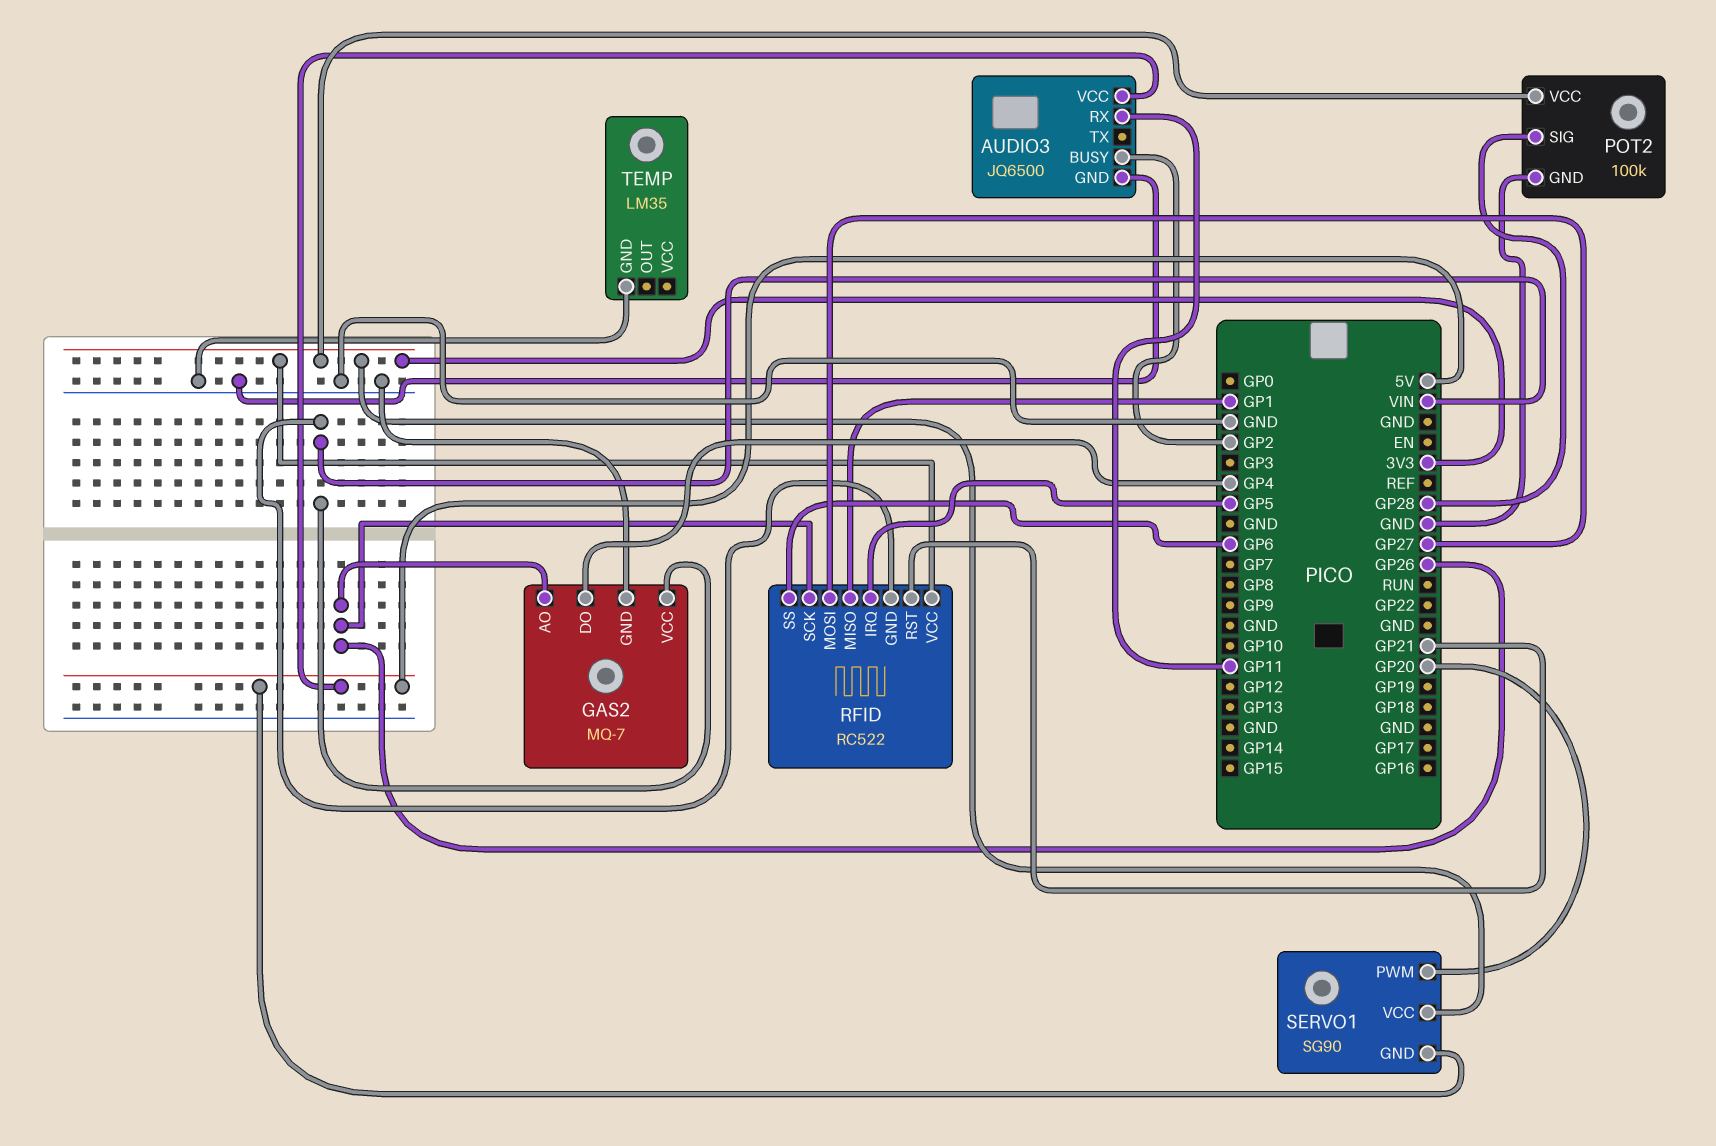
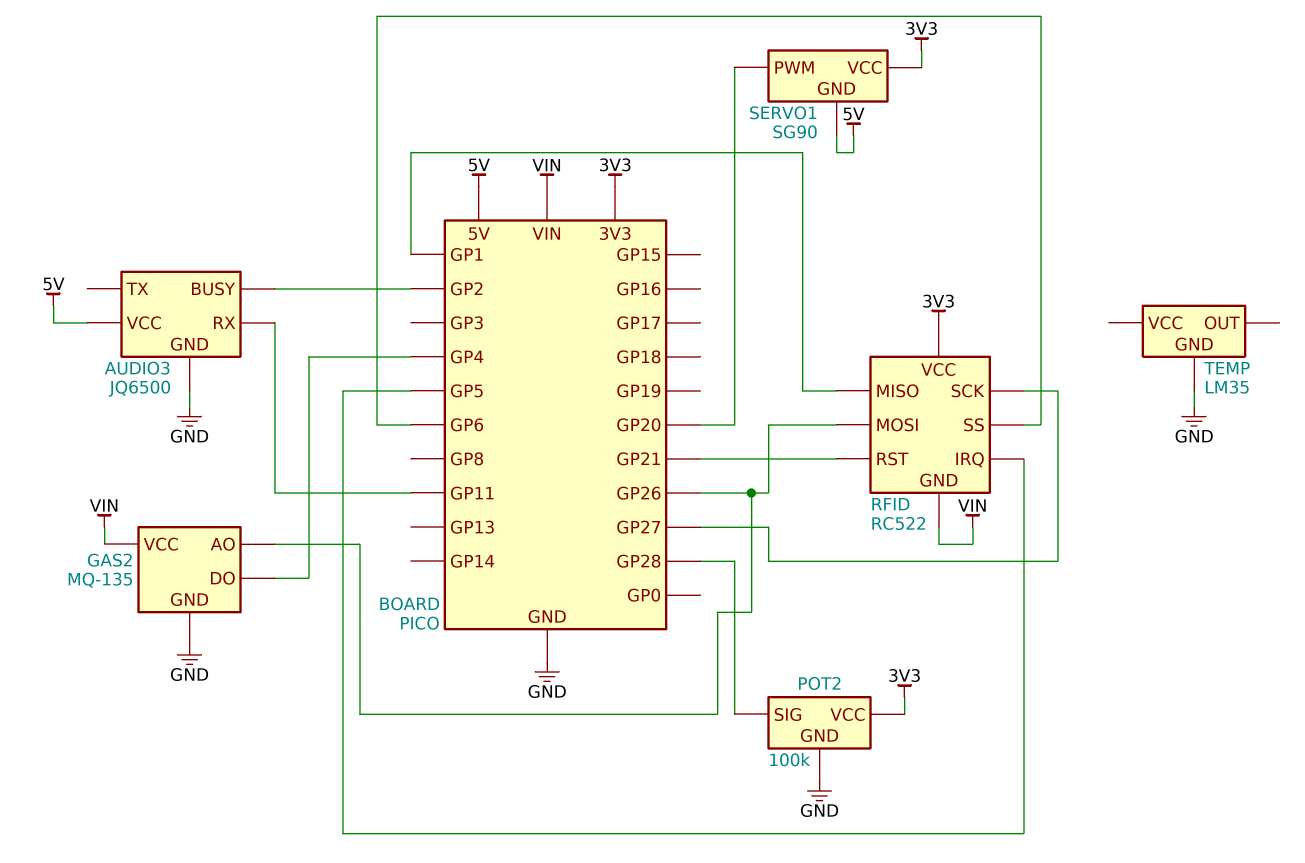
GAS2: MQ-7 -> MQ-135
RFID pin MOSI: GP27 -> GP26
RFID pin SCK: GP26 -> GP27

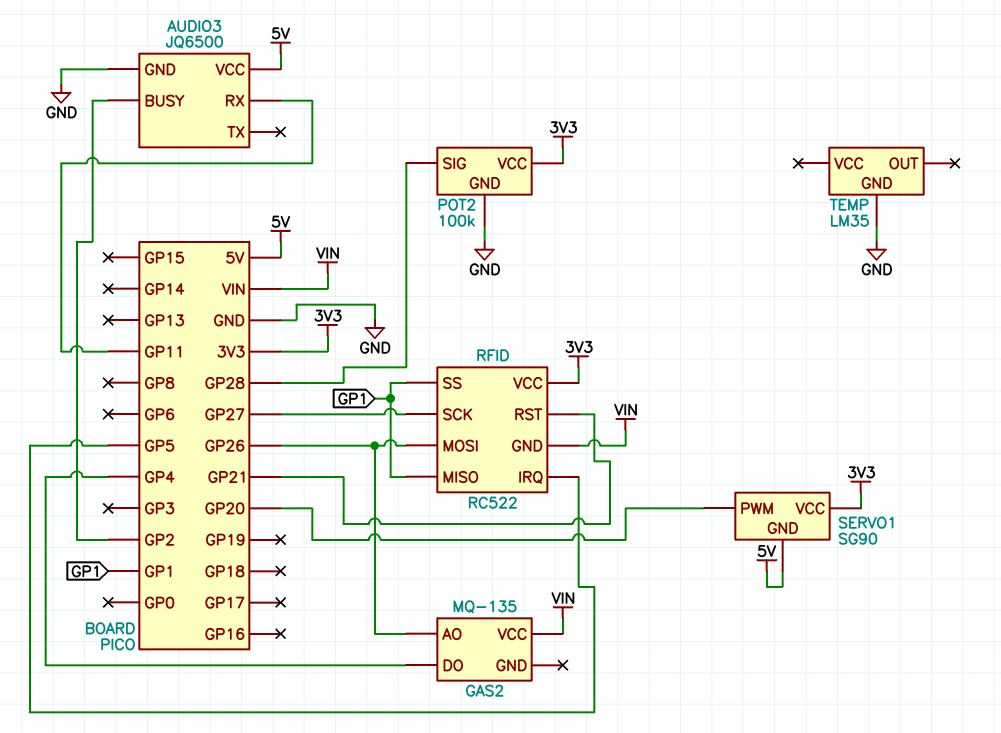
GAS2 pin GND: GND -> none
RFID pin SS: GP6 -> GP1

